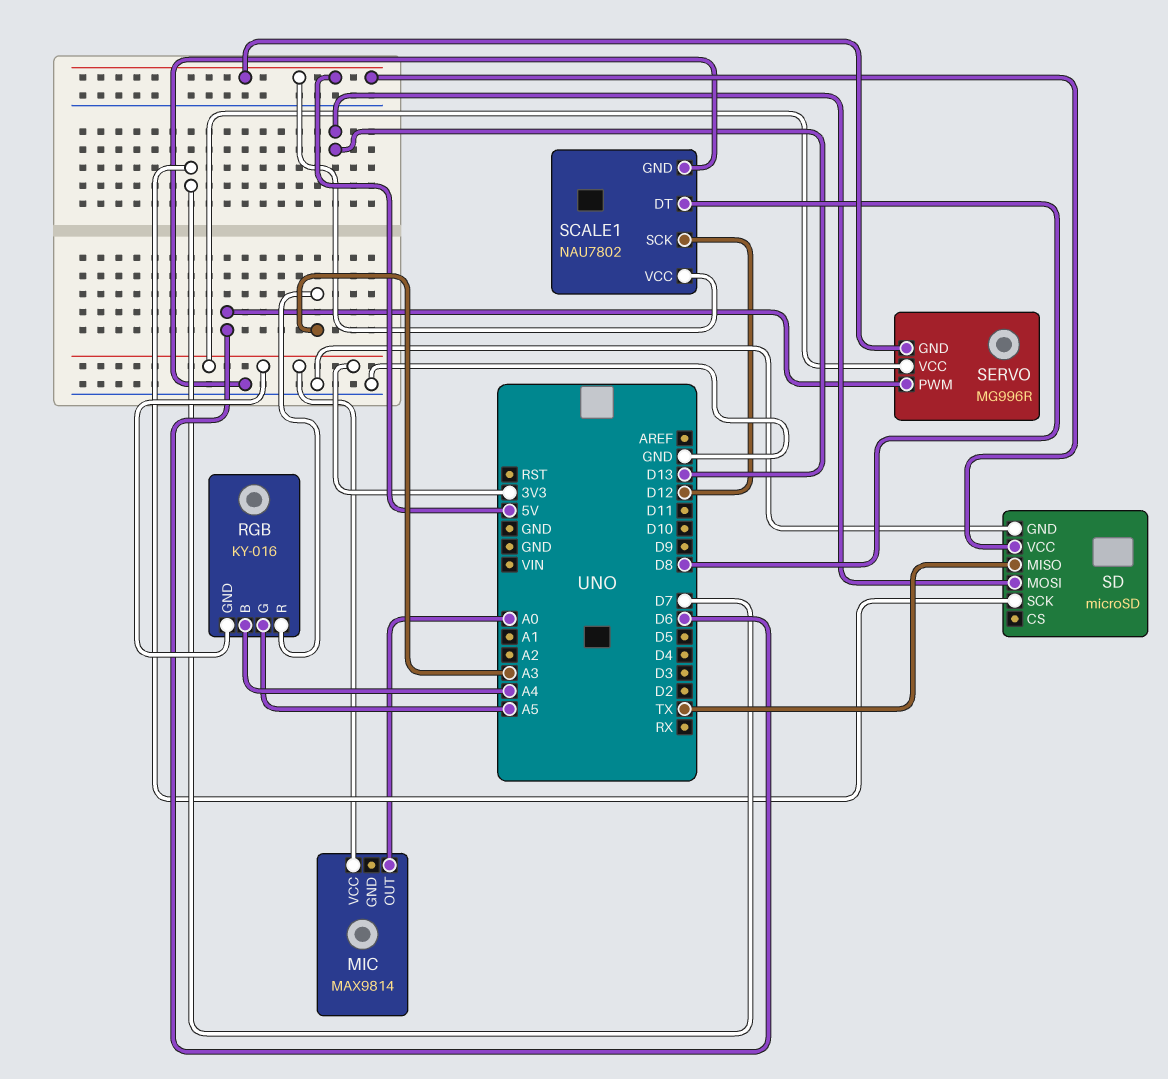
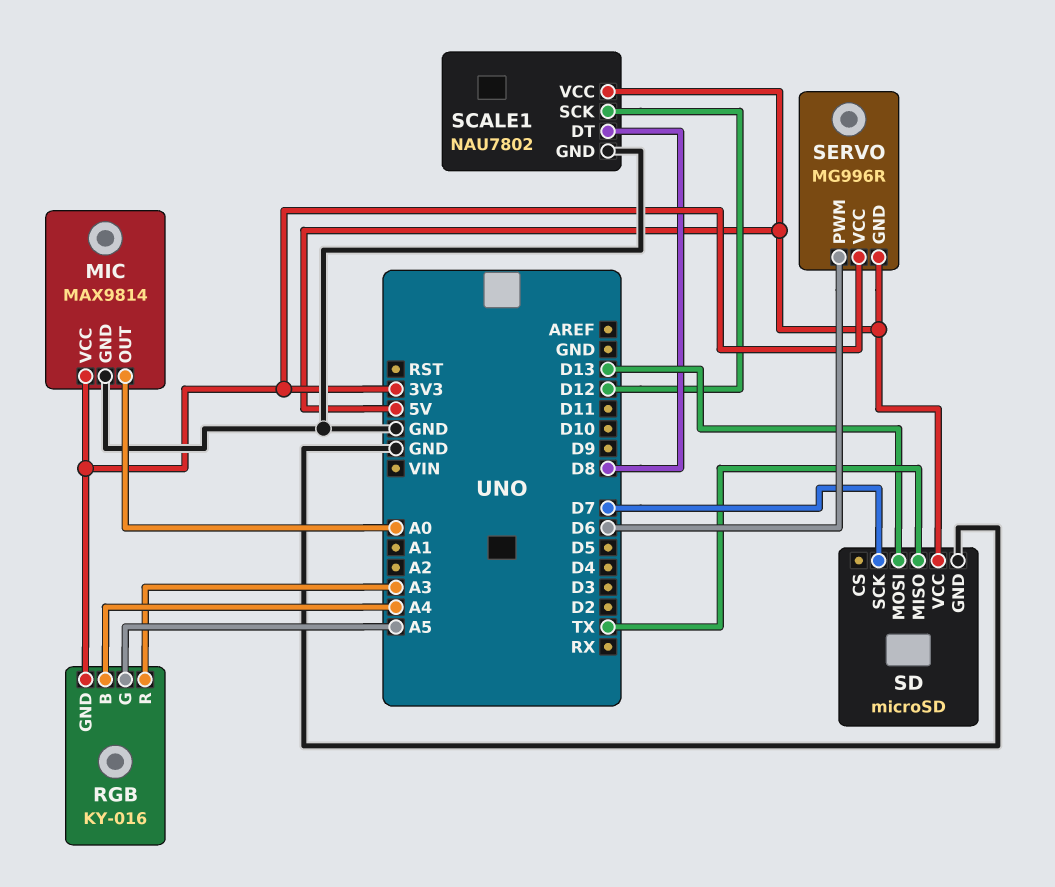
MIC pin GND: none -> GND

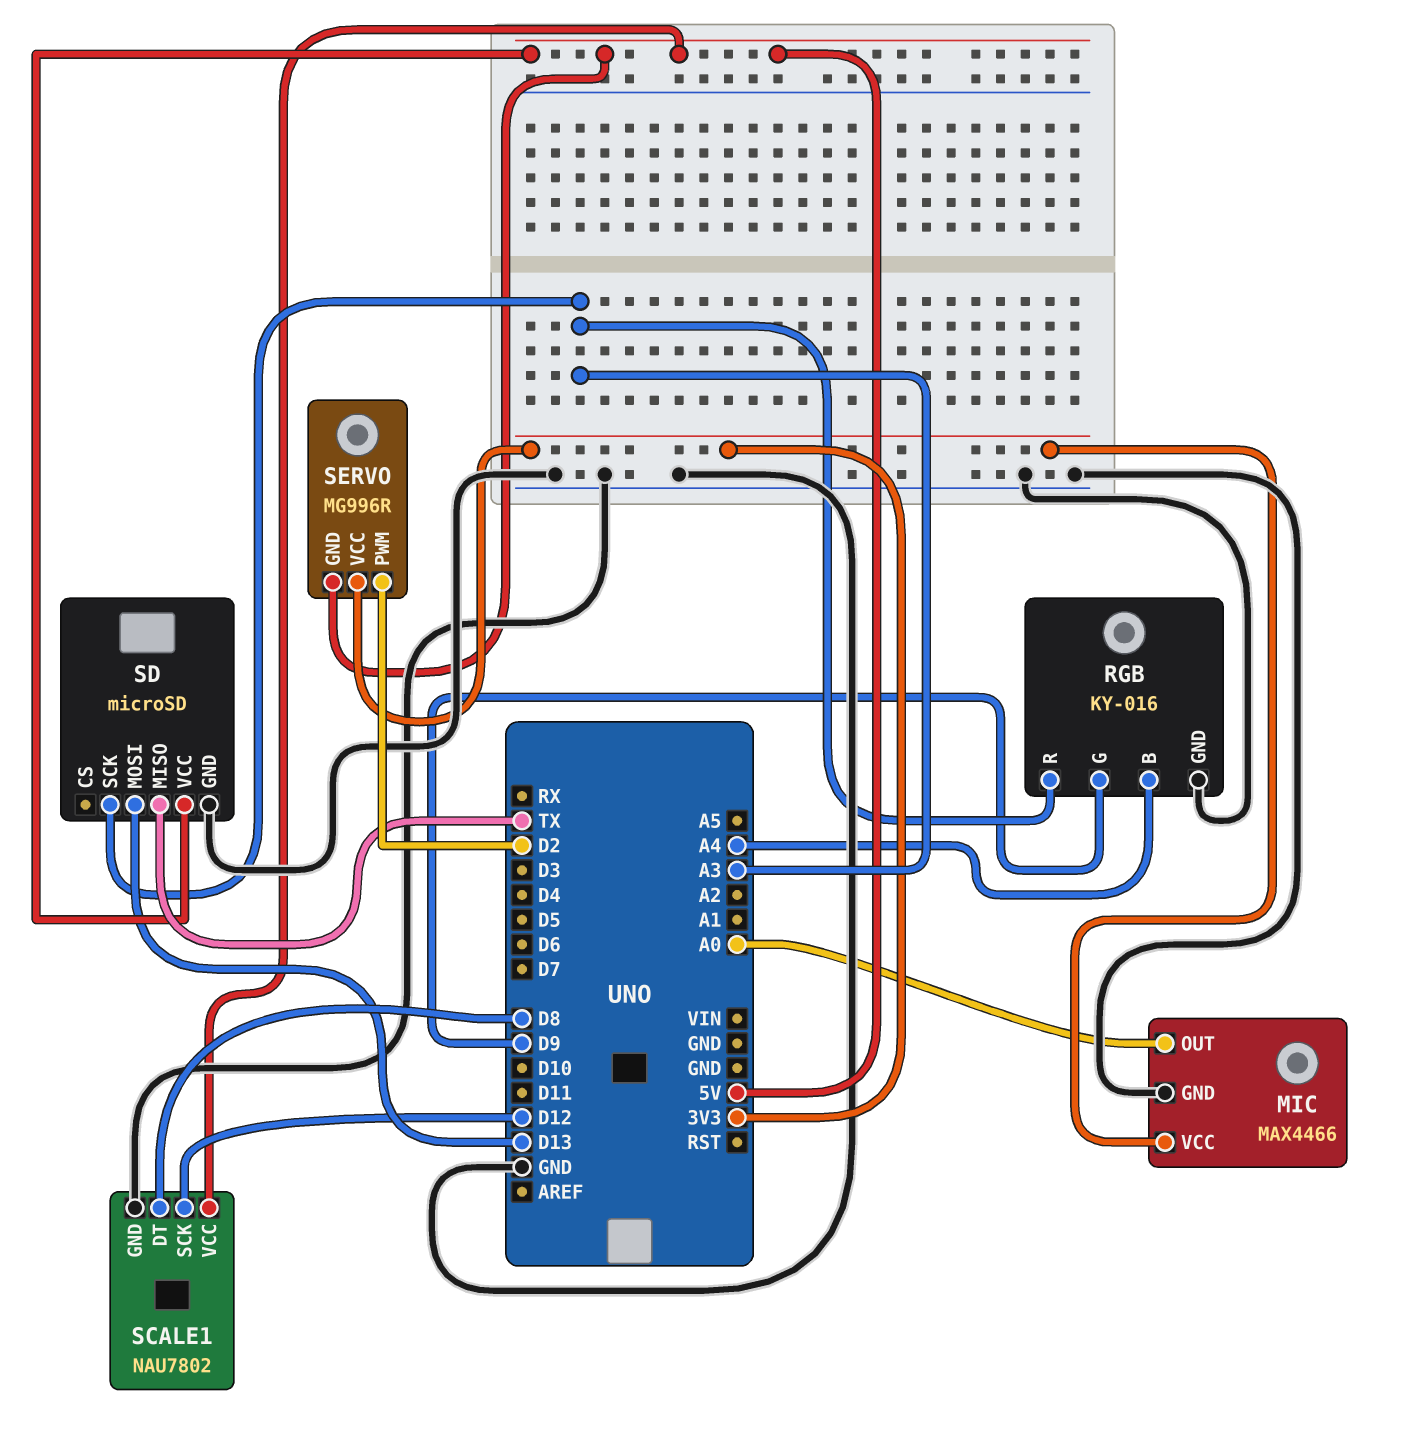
MIC: MAX9814 -> MAX4466
RGB pin G: A5 -> D9
RGB pin GND: 3V3 -> GND
SD pin SCK: D7 -> A3
SERVO pin PWM: D6 -> D2

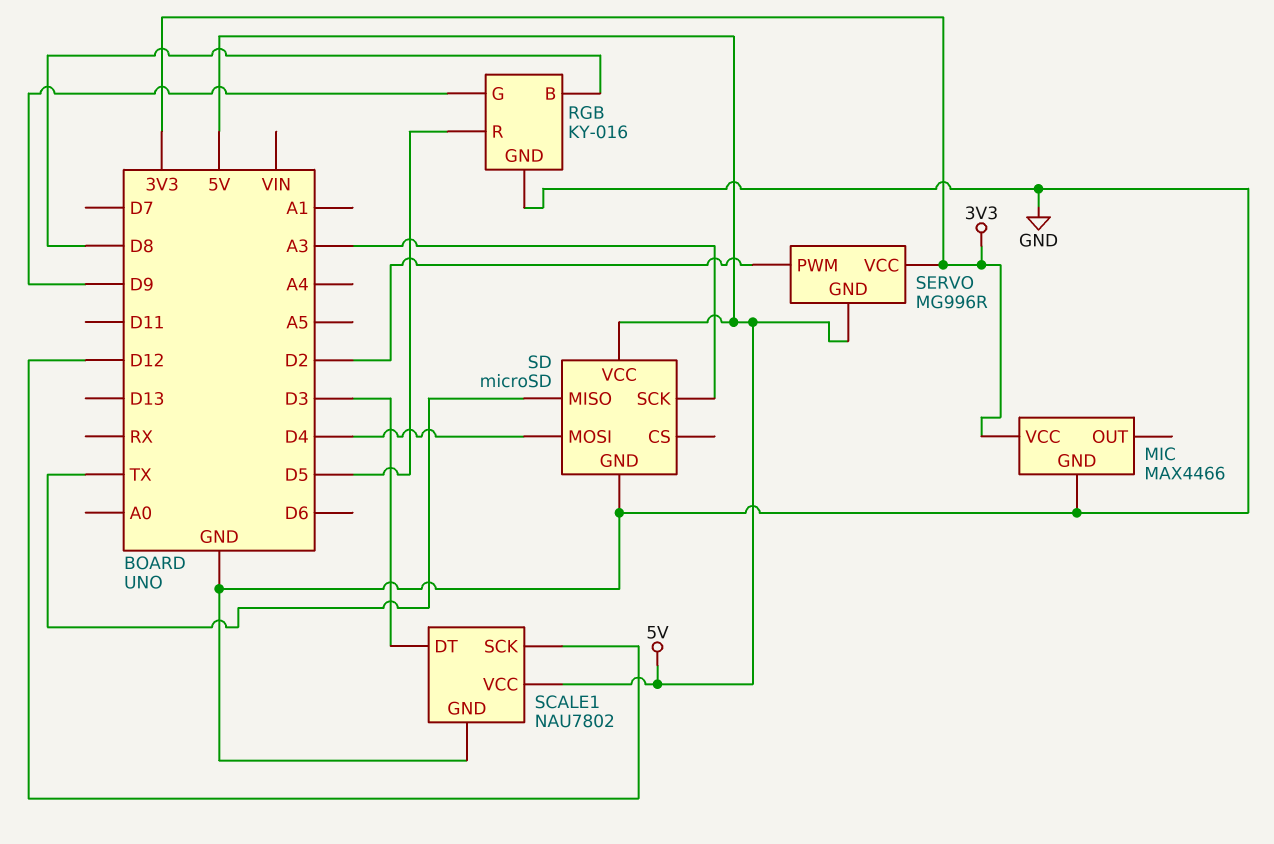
MIC pin OUT: A0 -> none
RGB pin B: A4 -> D8
RGB pin R: A3 -> D5
SCALE1 pin DT: D8 -> D3
SD pin MOSI: D13 -> D4

